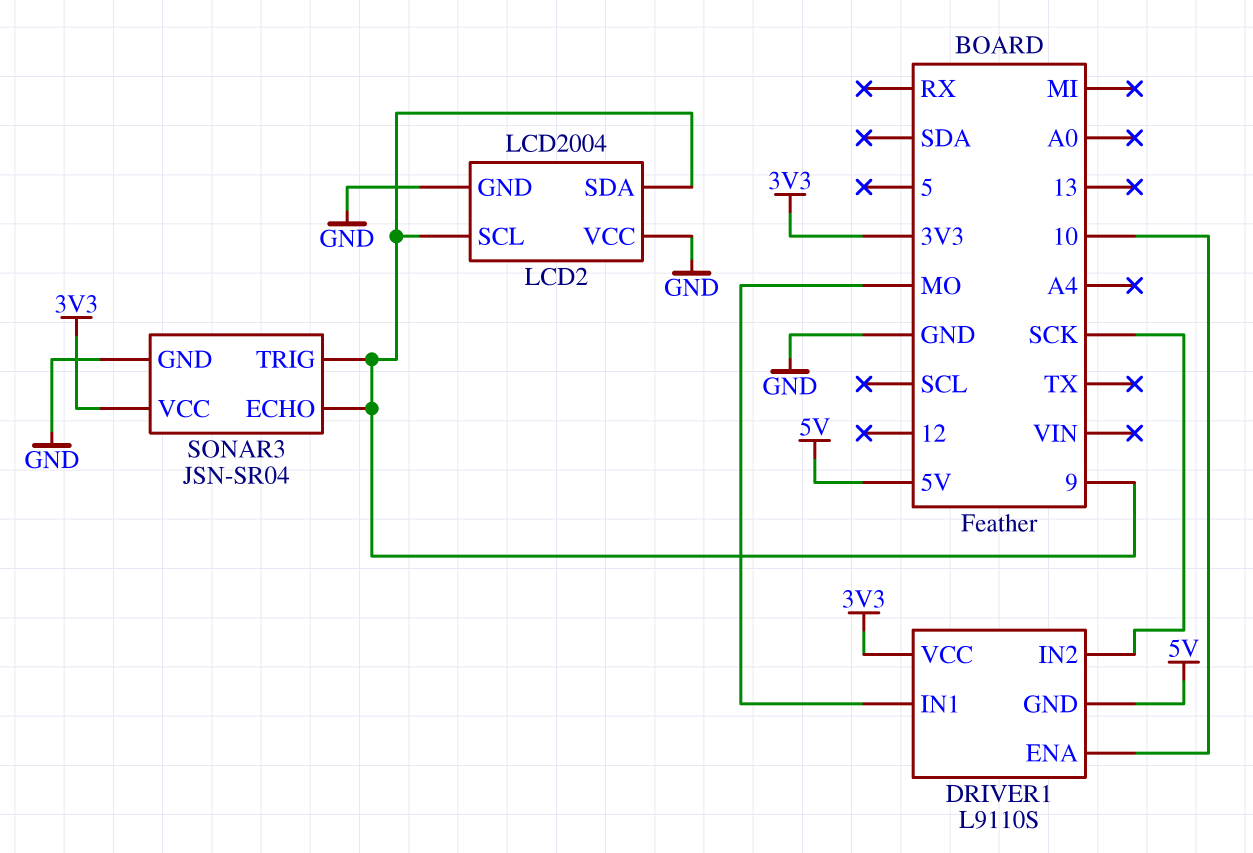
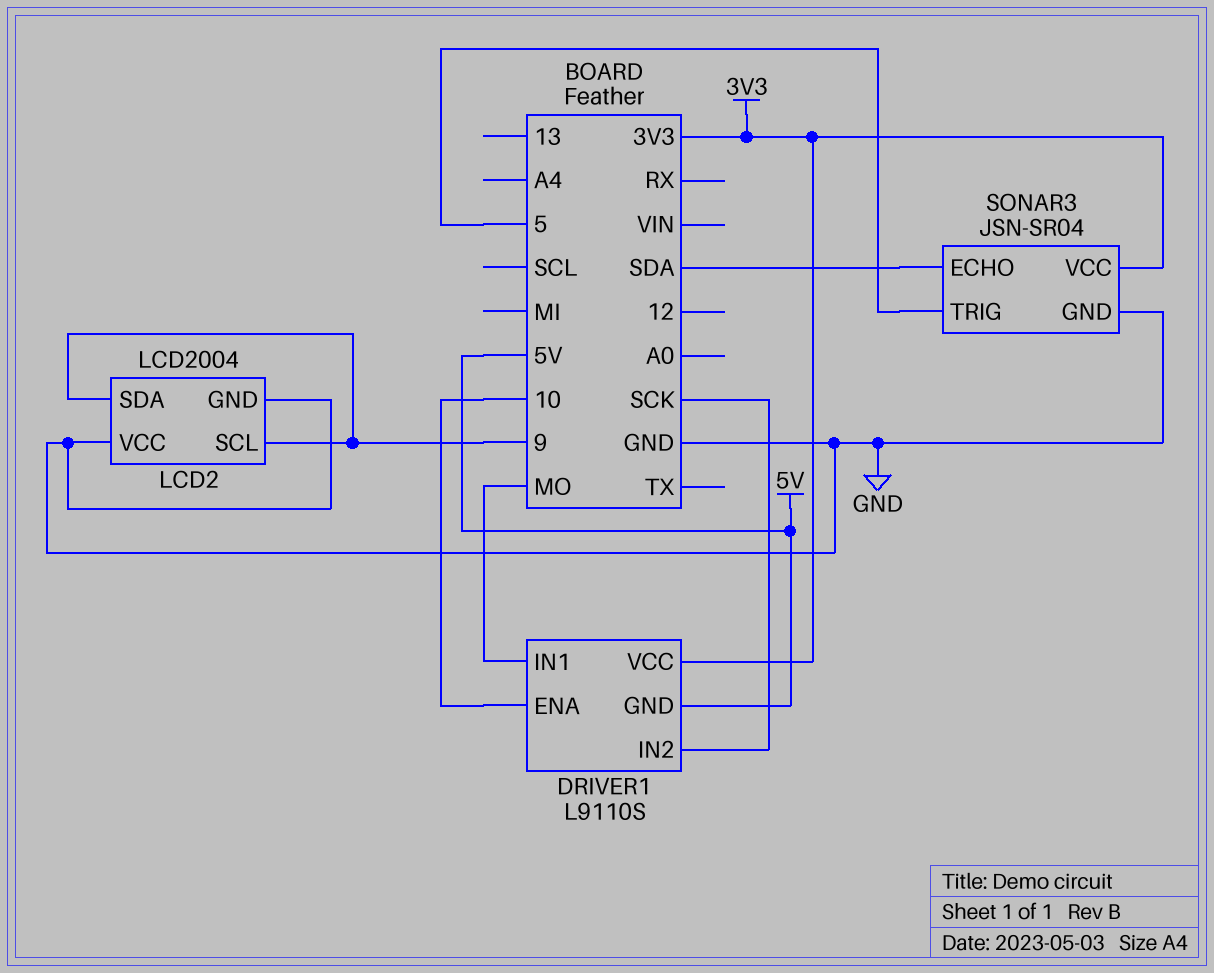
SONAR3 pin ECHO: 9 -> SDA
SONAR3 pin TRIG: 9 -> 5

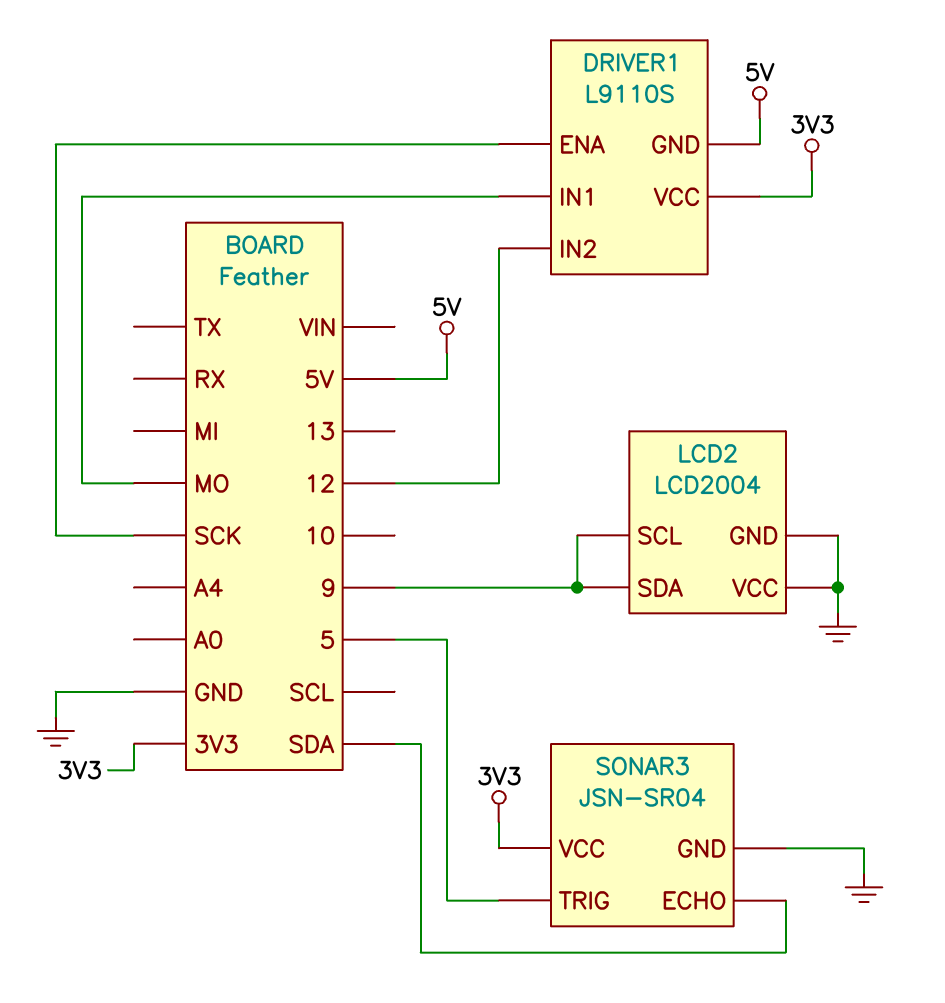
DRIVER1 pin ENA: 10 -> SCK
DRIVER1 pin IN2: SCK -> 12

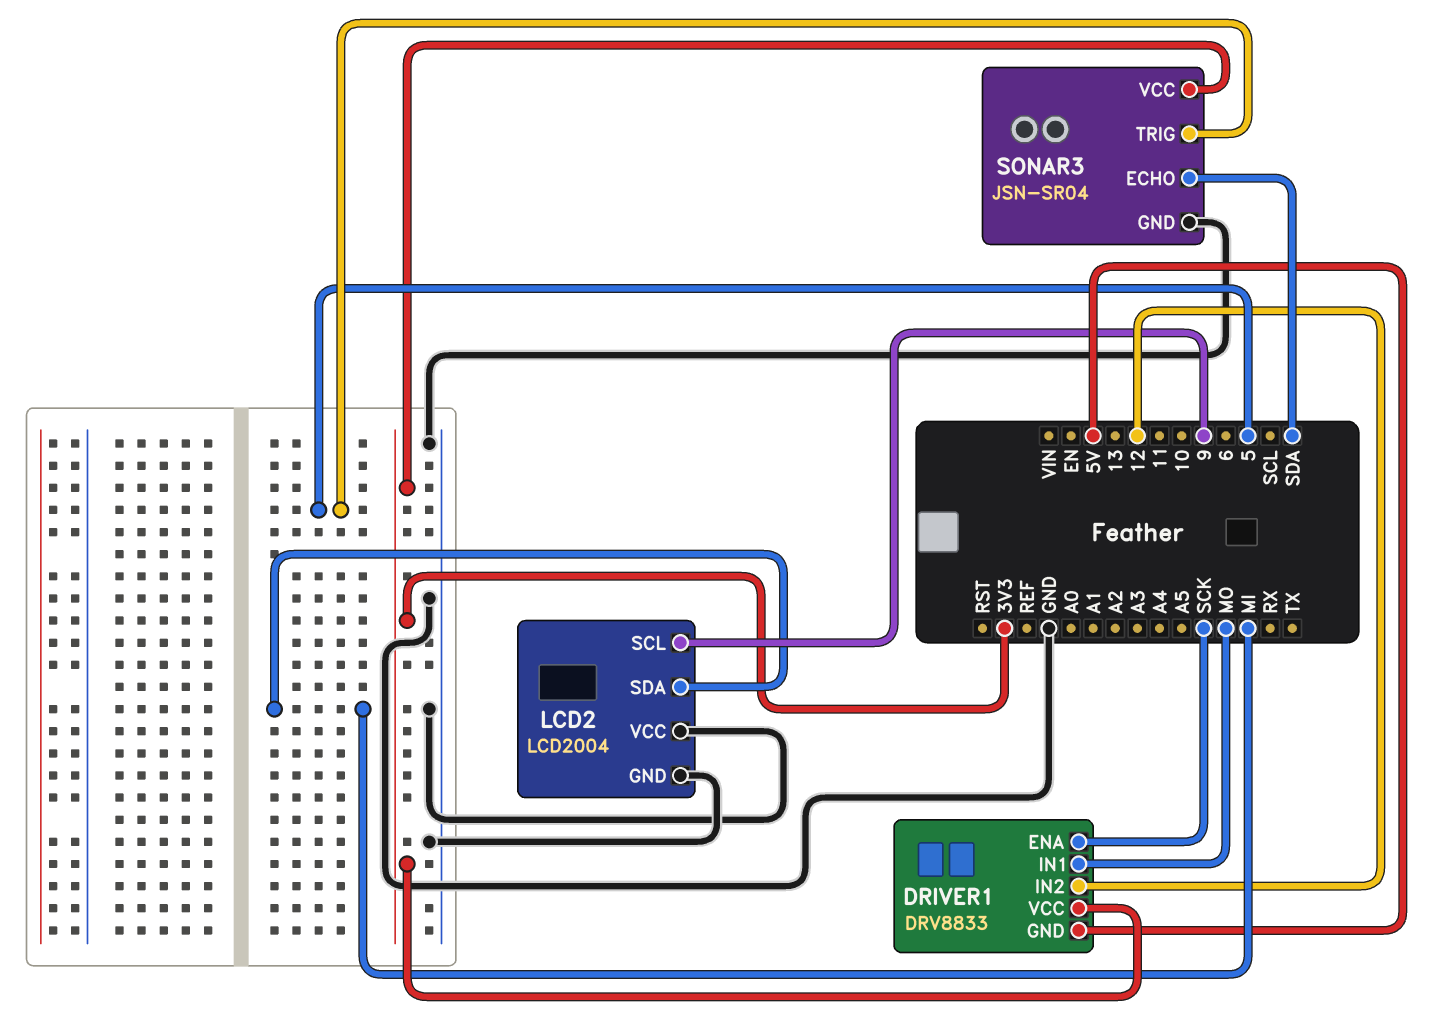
DRIVER1: L9110S -> DRV8833
LCD2 pin SDA: 9 -> MI

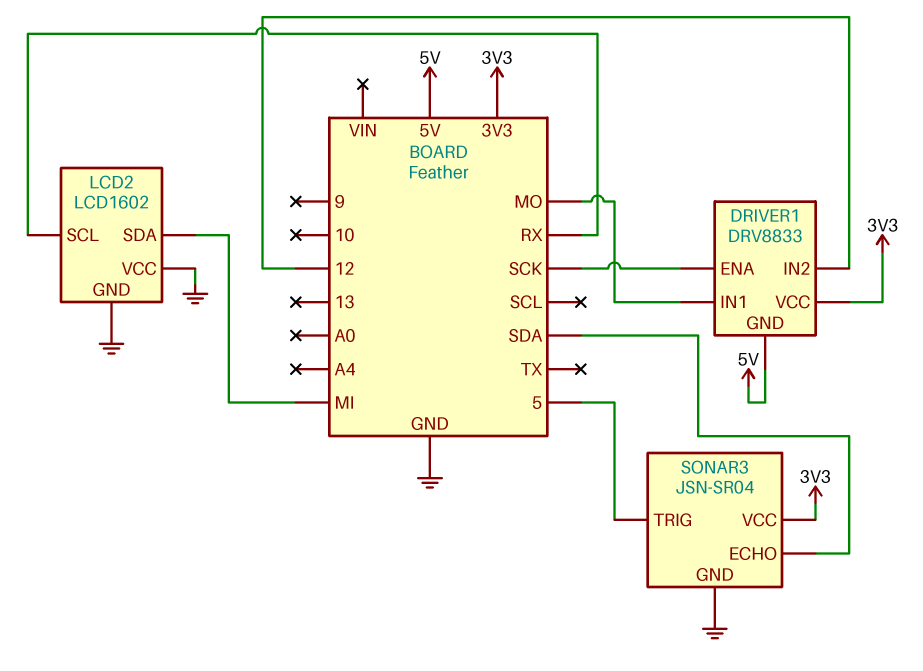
LCD2: LCD2004 -> LCD1602
LCD2 pin SCL: 9 -> RX

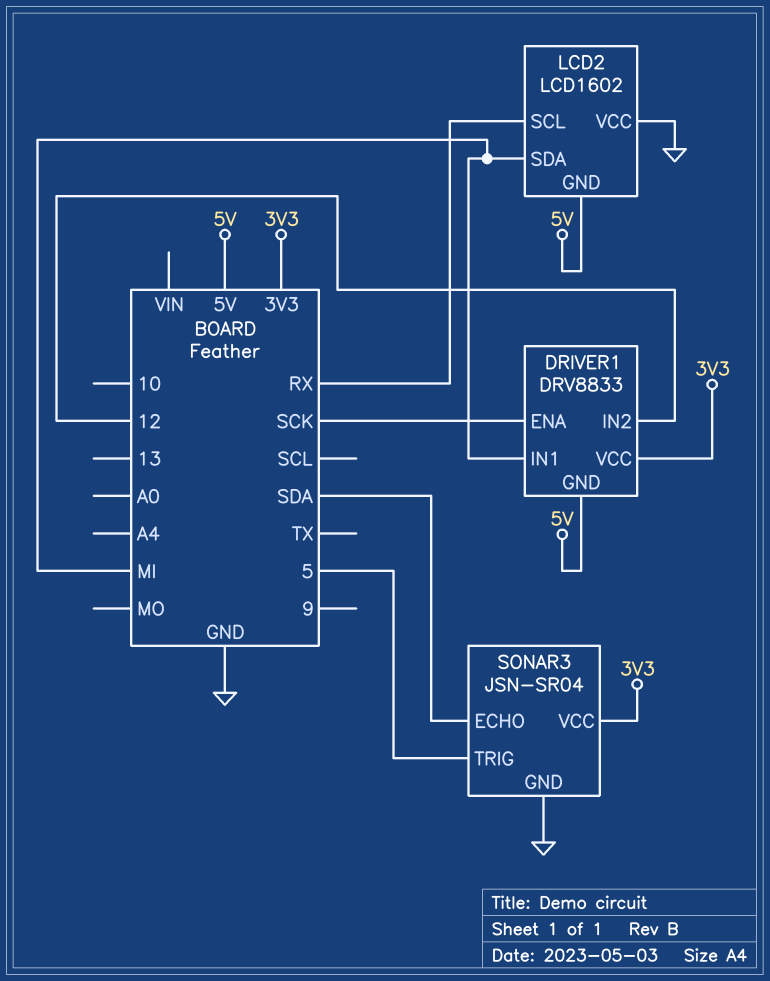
DRIVER1 pin IN1: MO -> MI
LCD2 pin GND: GND -> 5V

